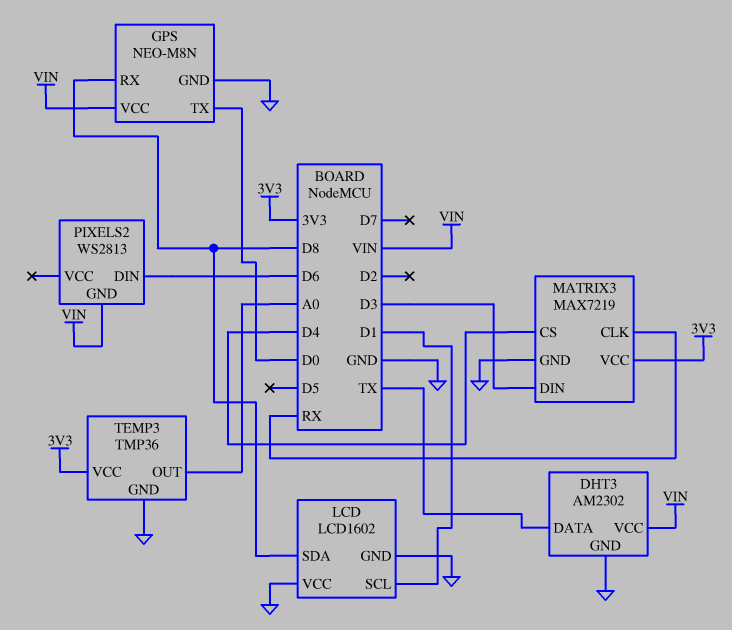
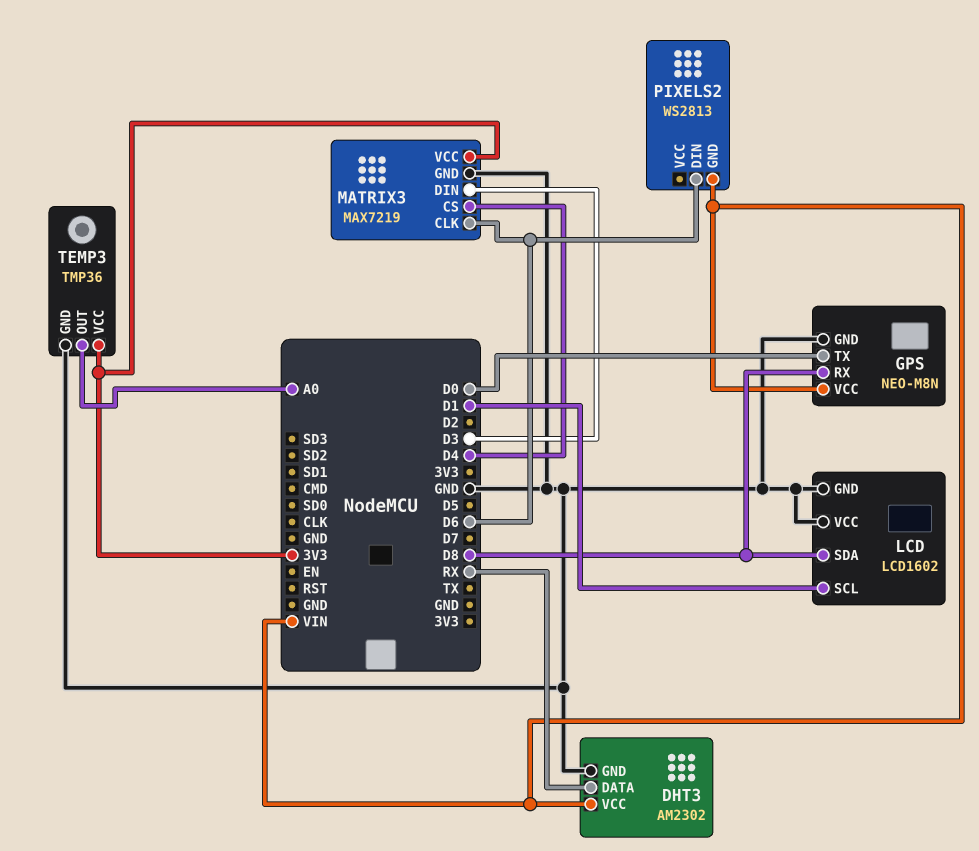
DHT3 pin DATA: TX -> RX
MATRIX3 pin CLK: RX -> D6

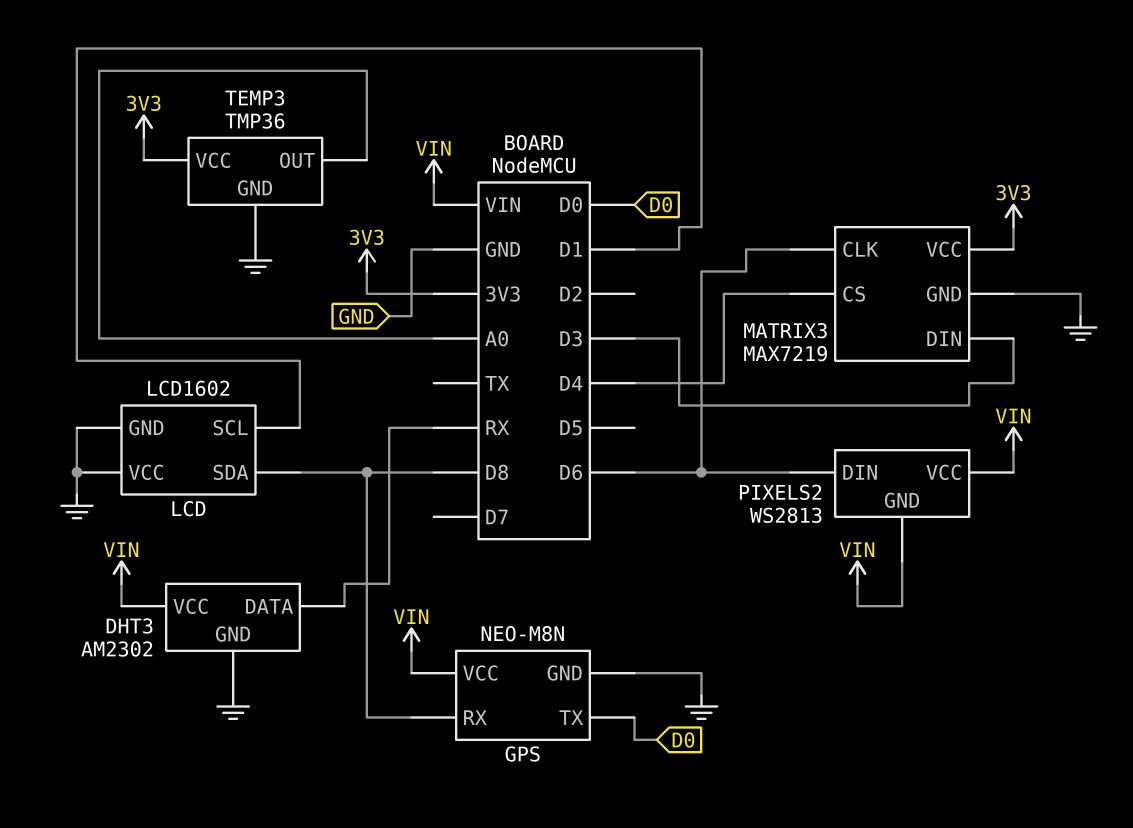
PIXELS2 pin VCC: none -> VIN

